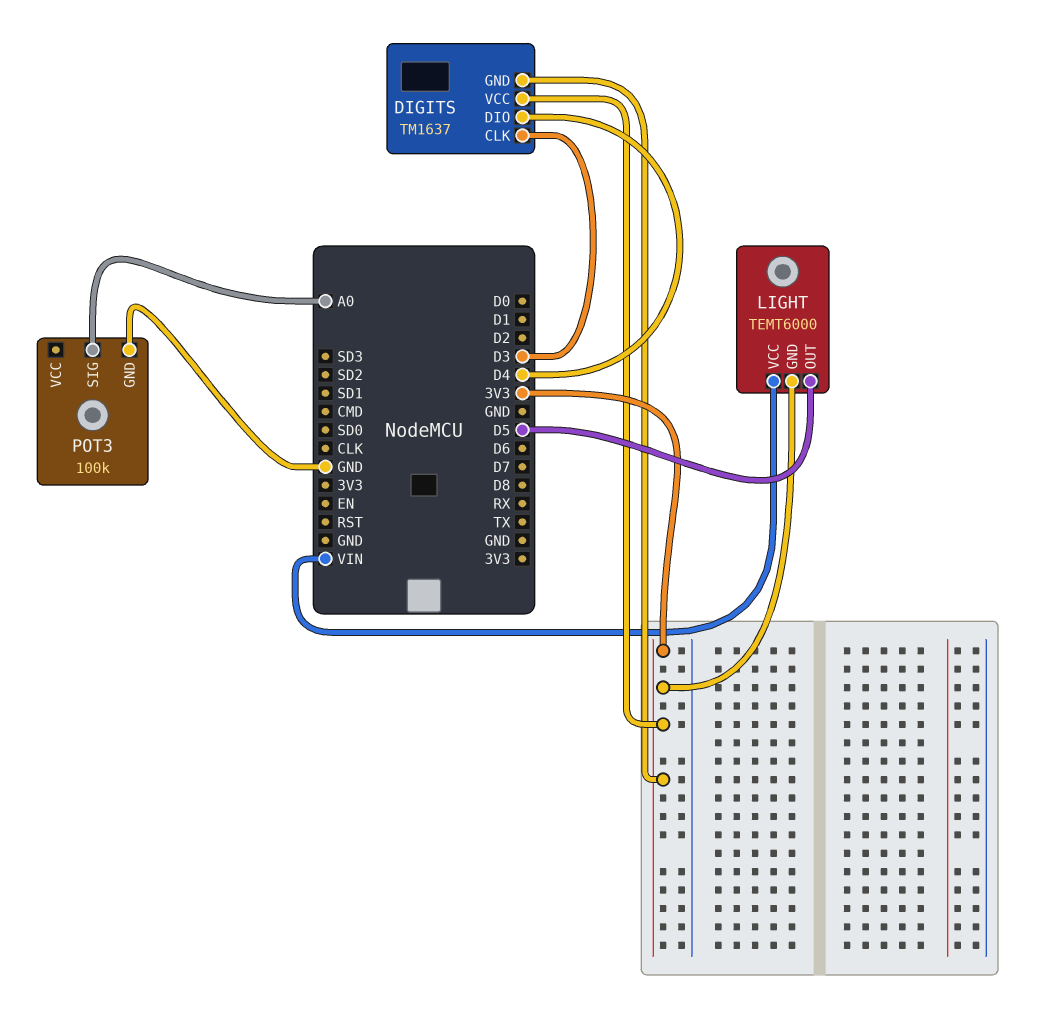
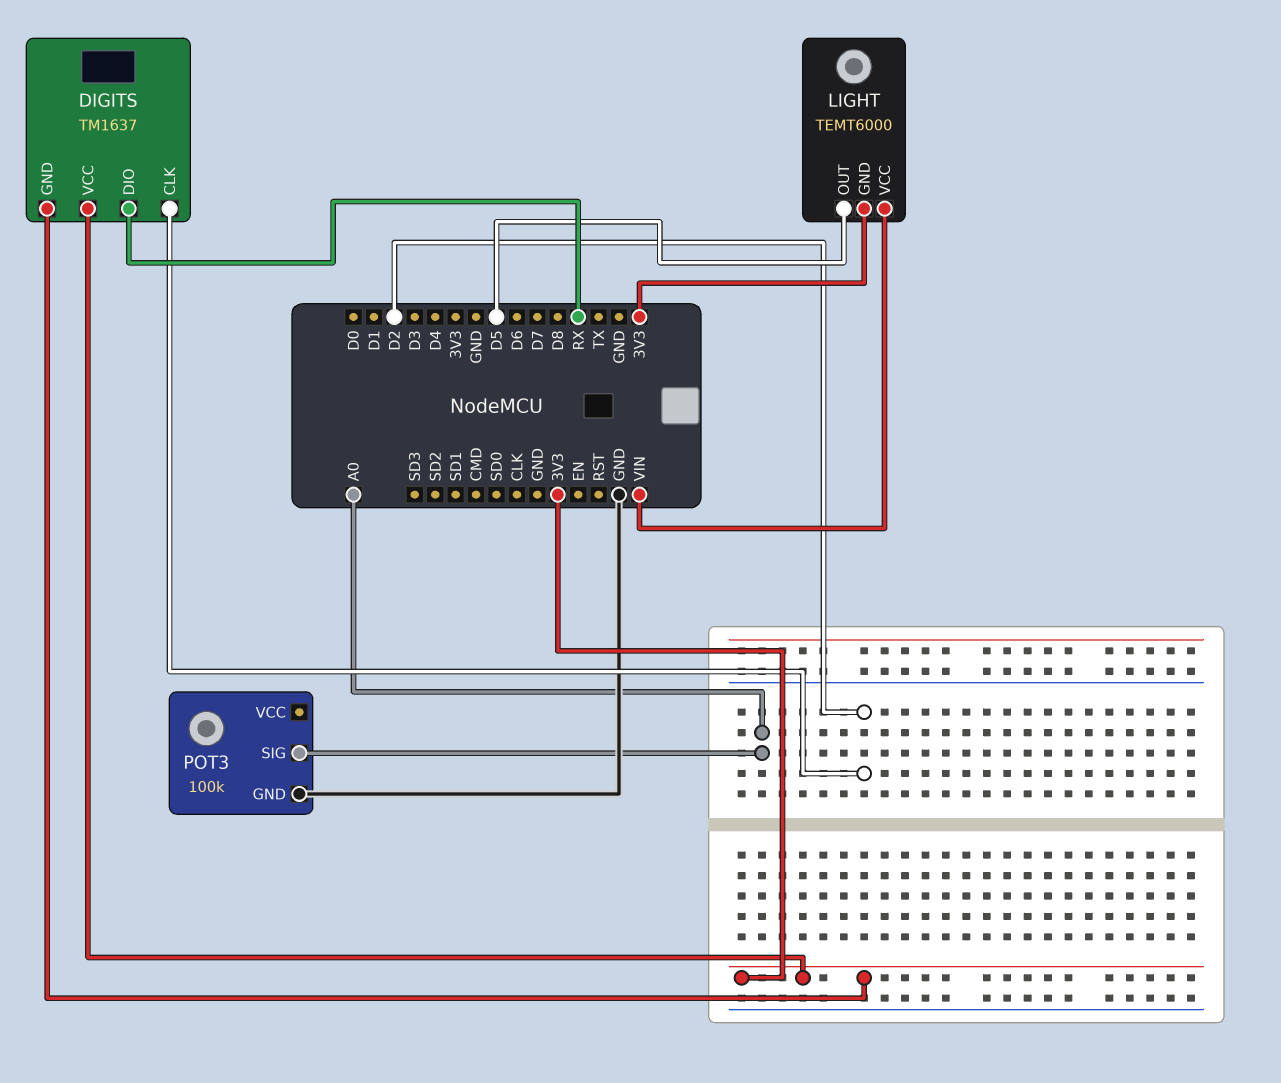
DIGITS pin CLK: D3 -> D2
DIGITS pin DIO: D4 -> RX

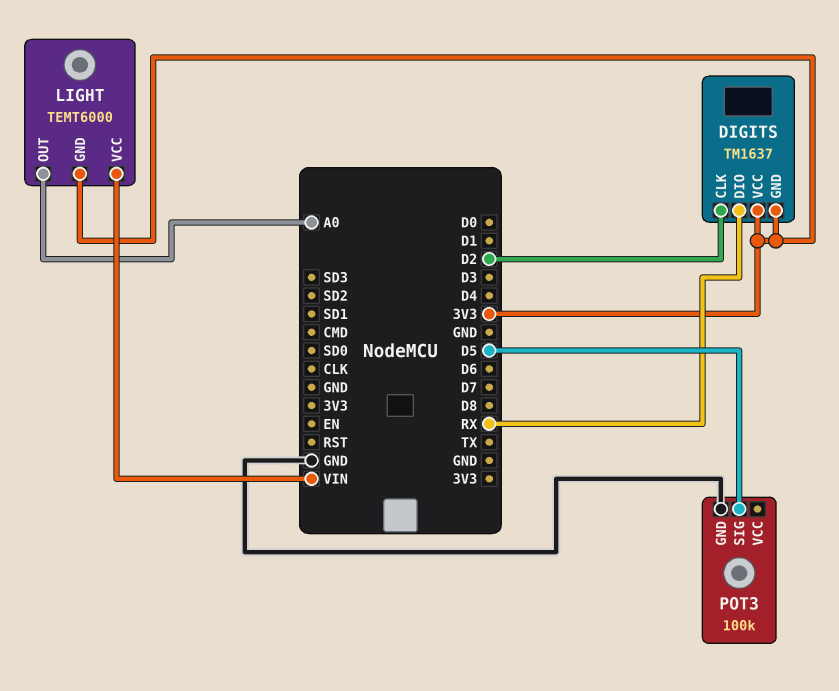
LIGHT pin OUT: D5 -> A0
POT3 pin SIG: A0 -> D5

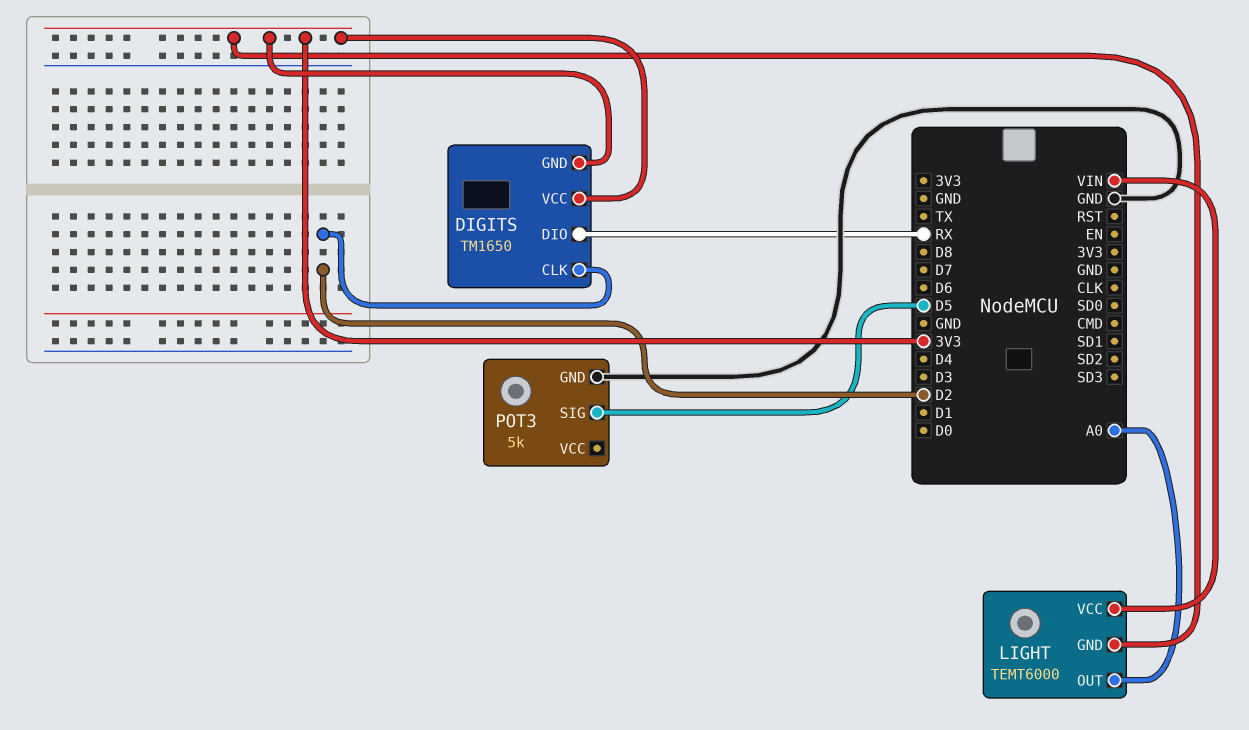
DIGITS: TM1637 -> TM1650
POT3: 100k -> 5k

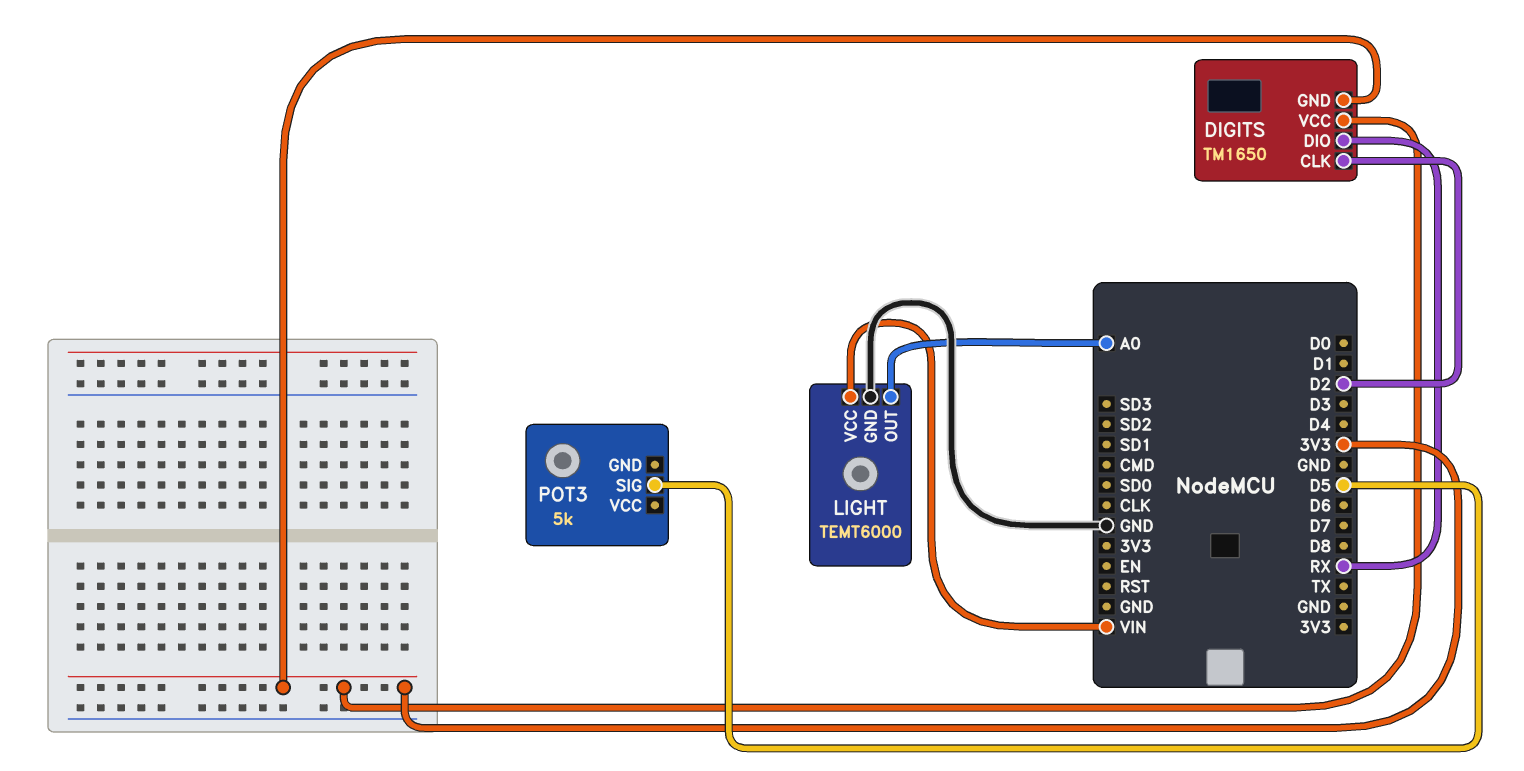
LIGHT pin GND: 3V3 -> GND
POT3 pin GND: GND -> none

